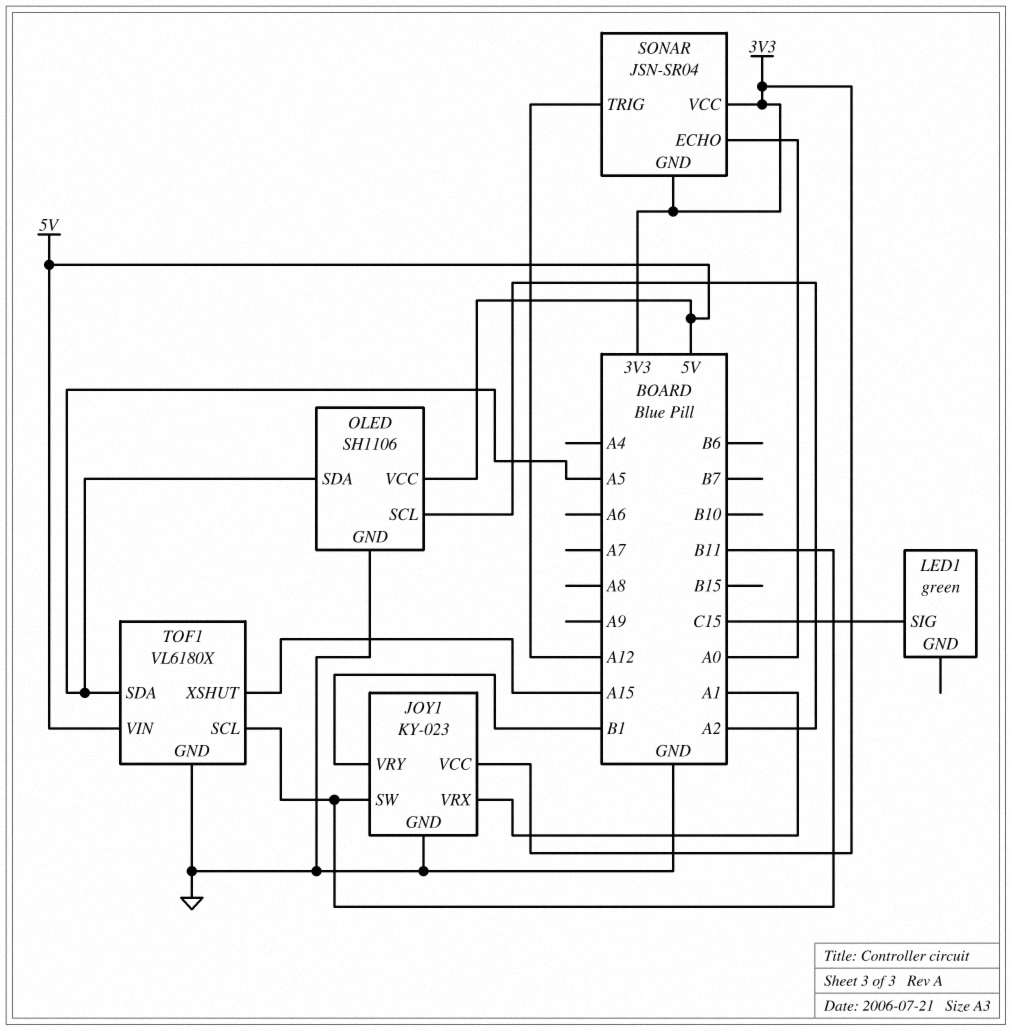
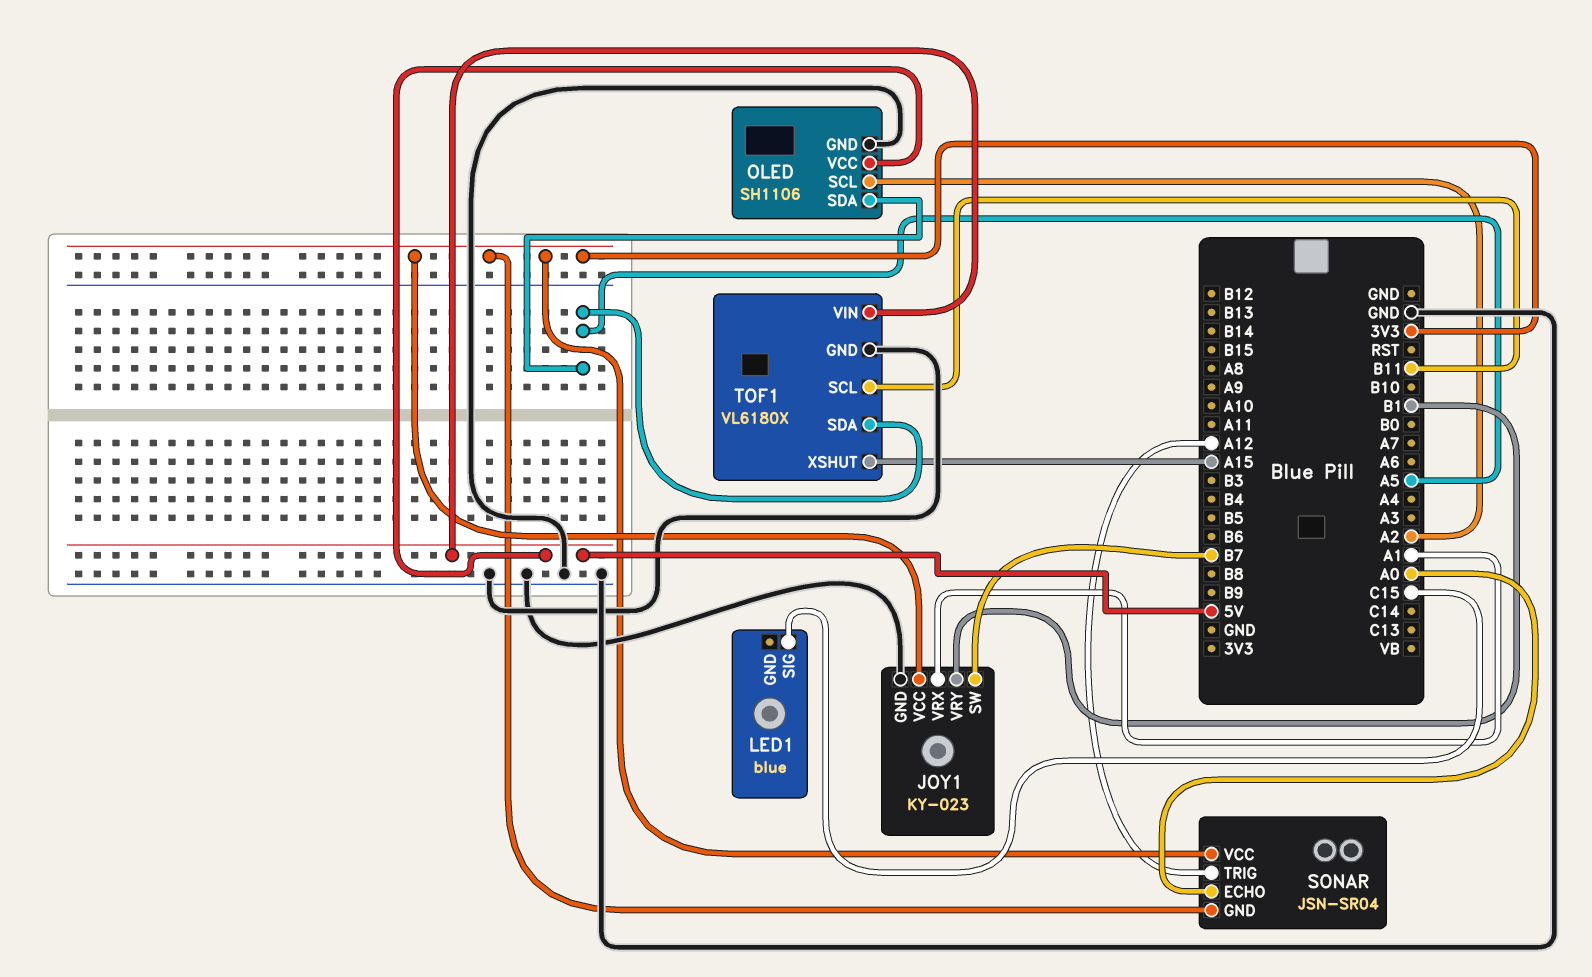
JOY1 pin SW: B11 -> B7
LED1: green -> blue

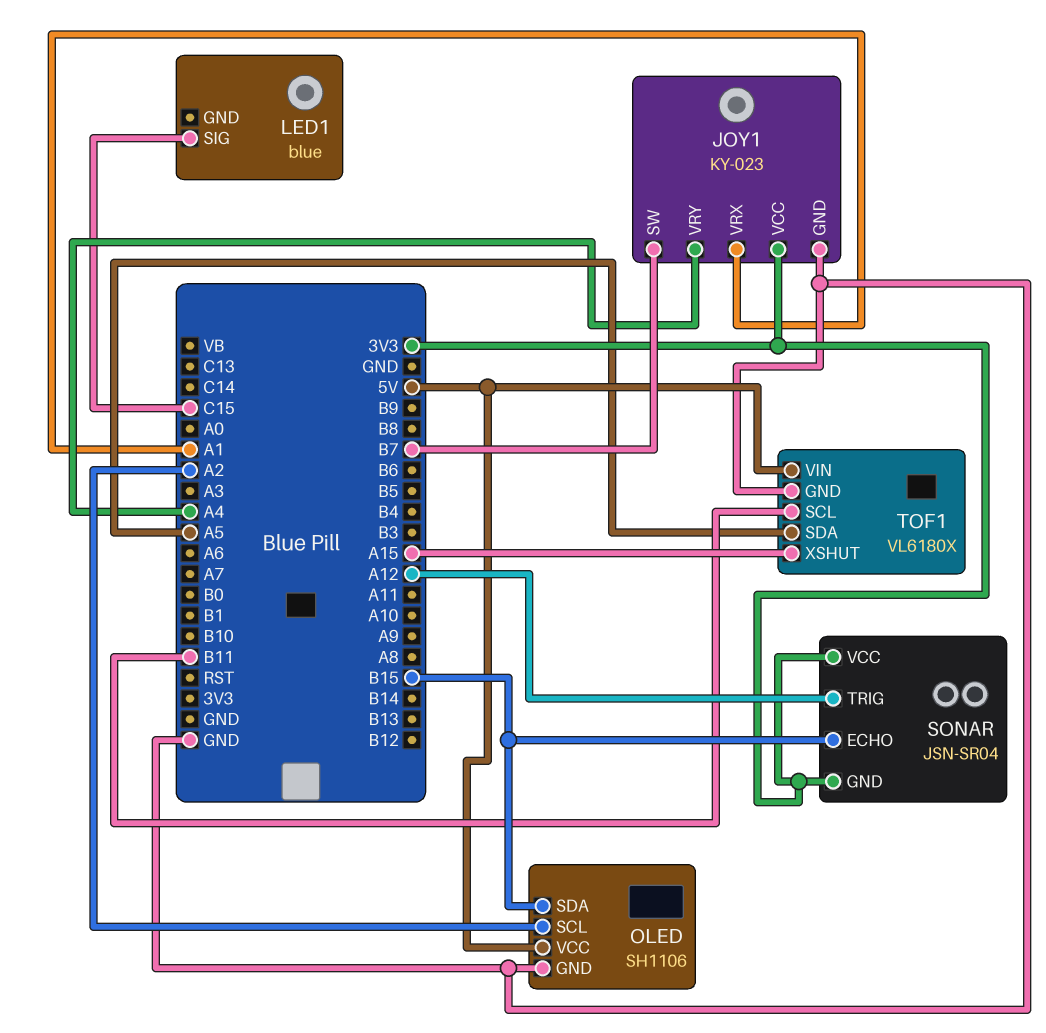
JOY1 pin VRY: B1 -> A4
OLED pin SDA: A5 -> B15
SONAR pin ECHO: A0 -> B15

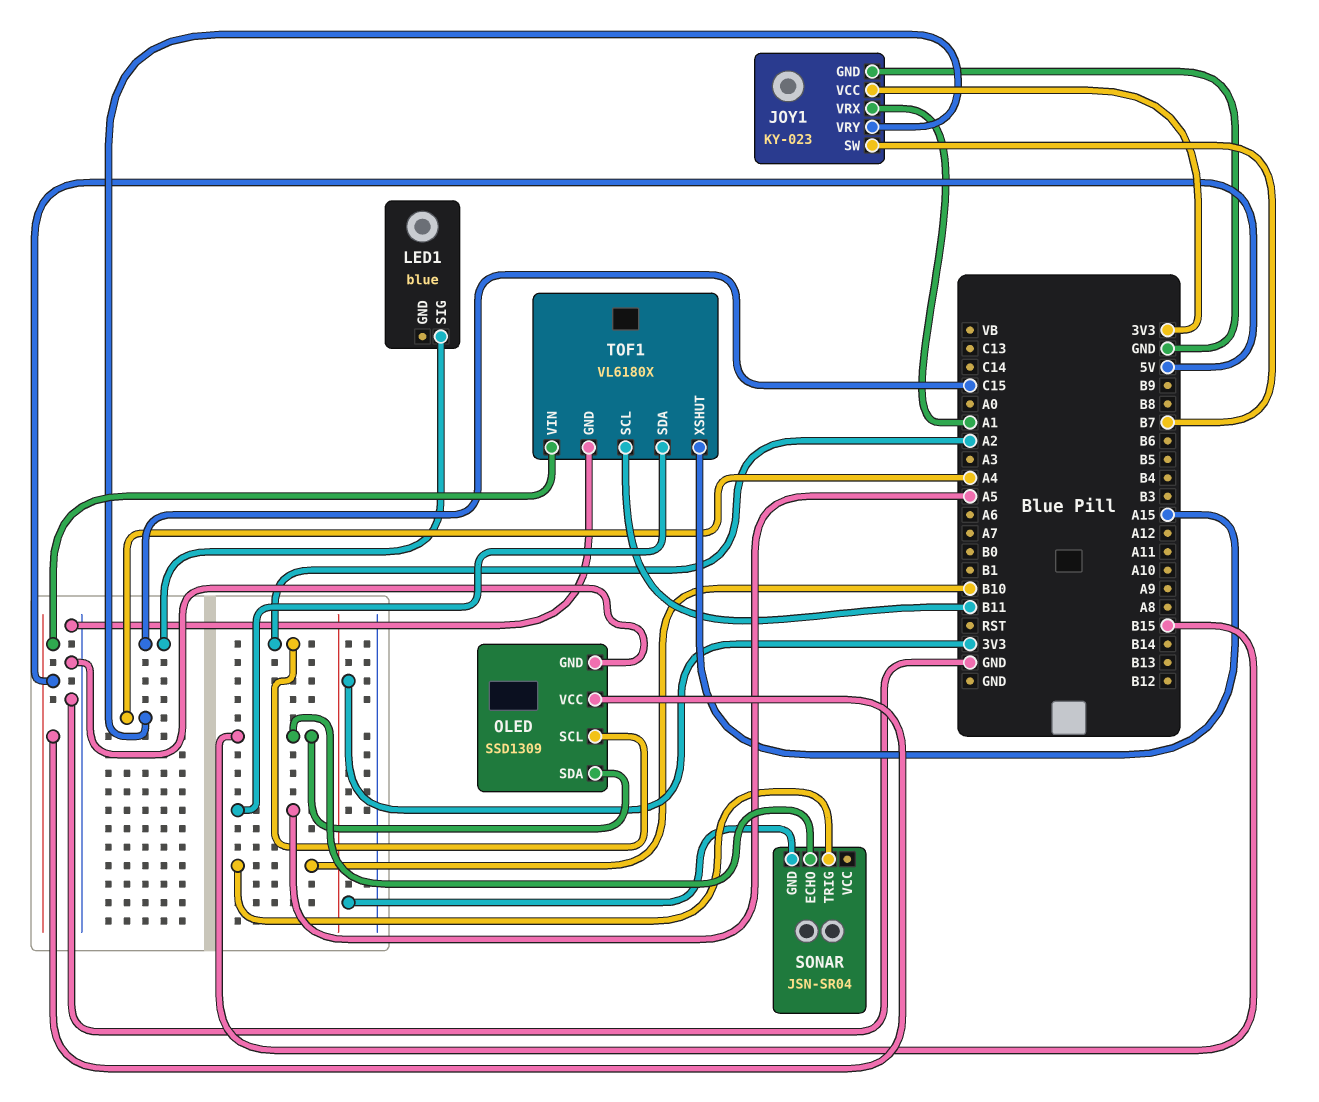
OLED: SH1106 -> SSD1309
SONAR pin TRIG: A12 -> B10
SONAR pin VCC: 3V3 -> none

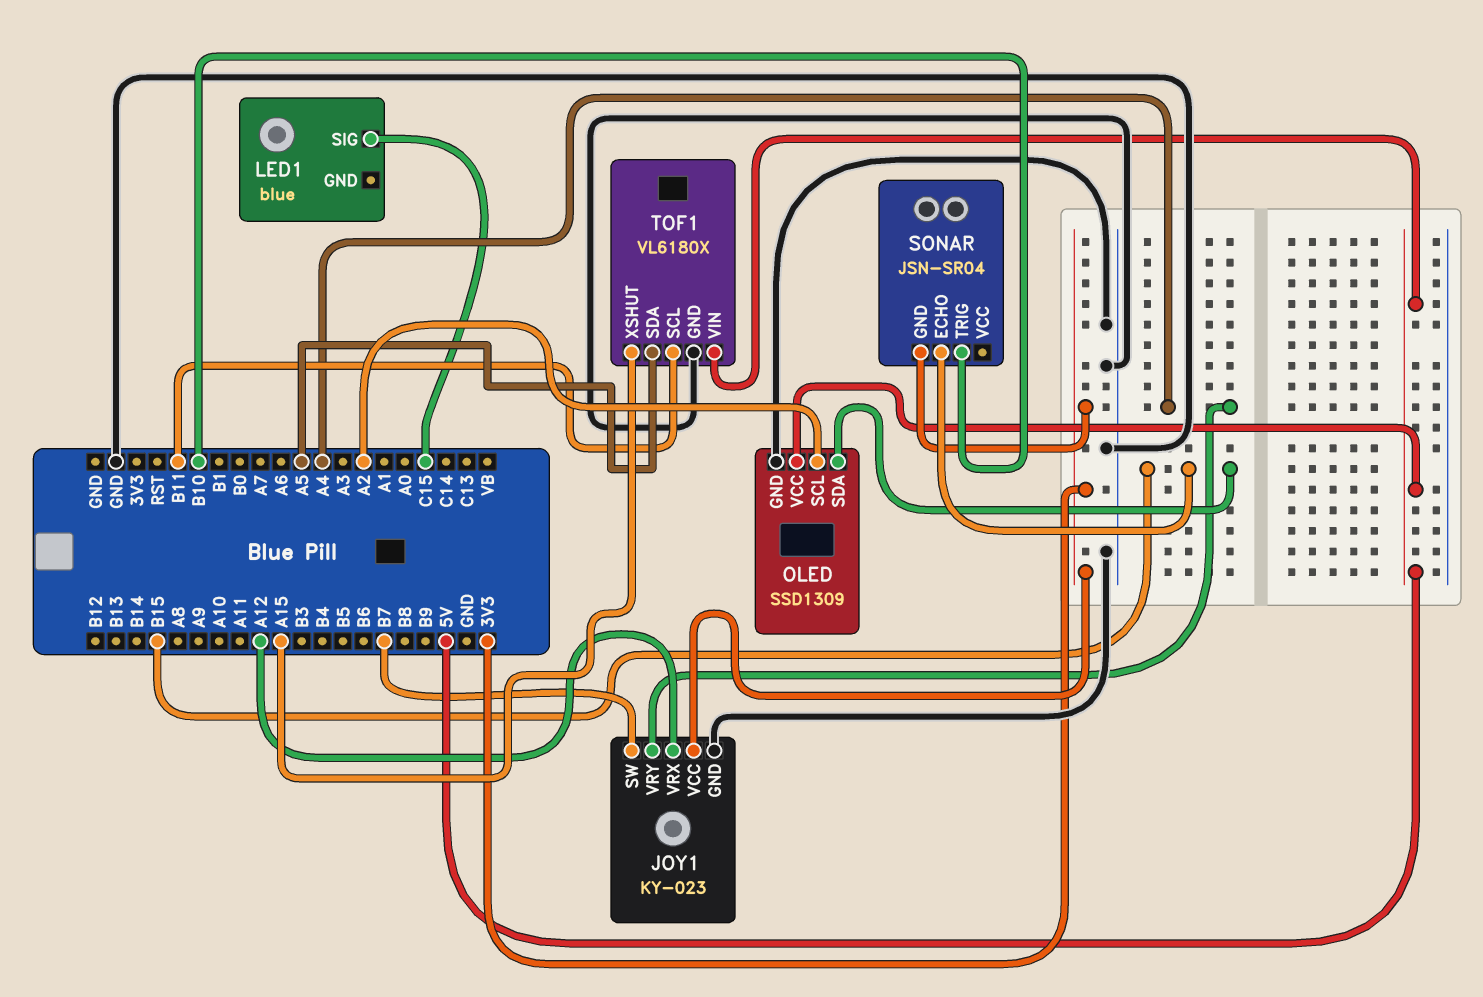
JOY1 pin VRX: A1 -> A12

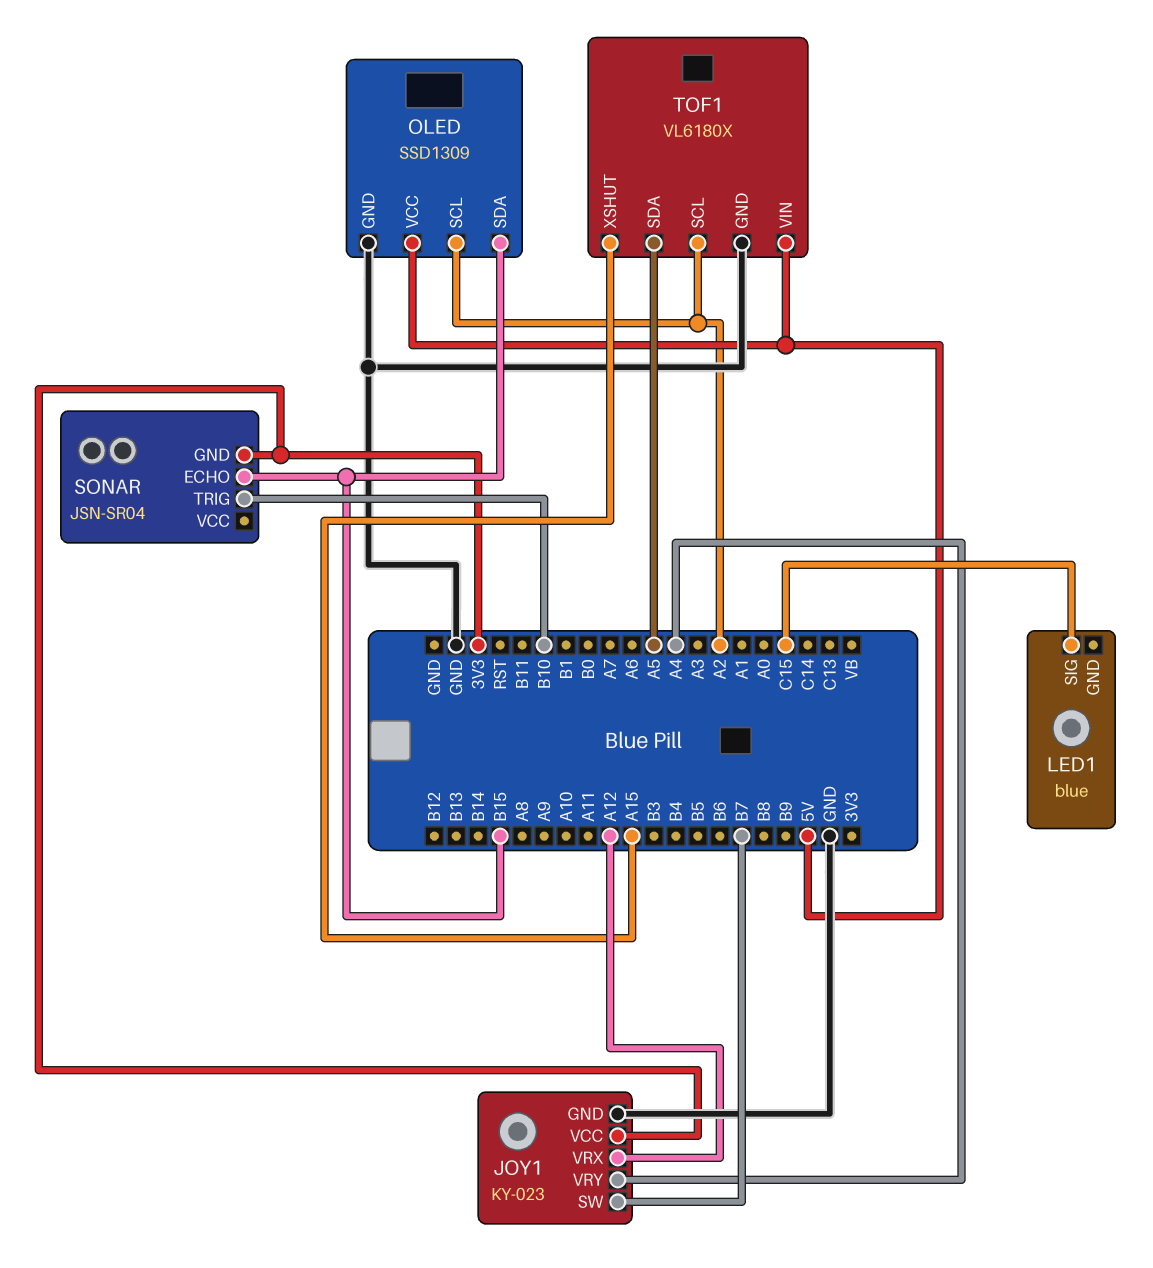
TOF1 pin SCL: B11 -> A2

